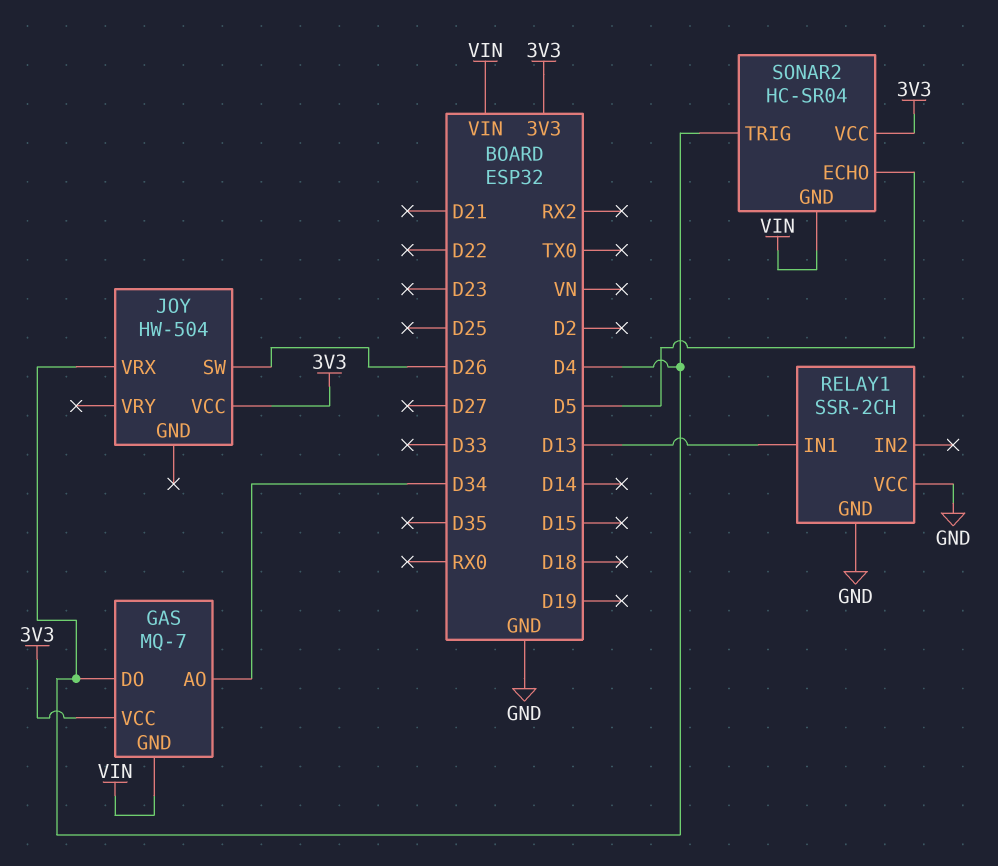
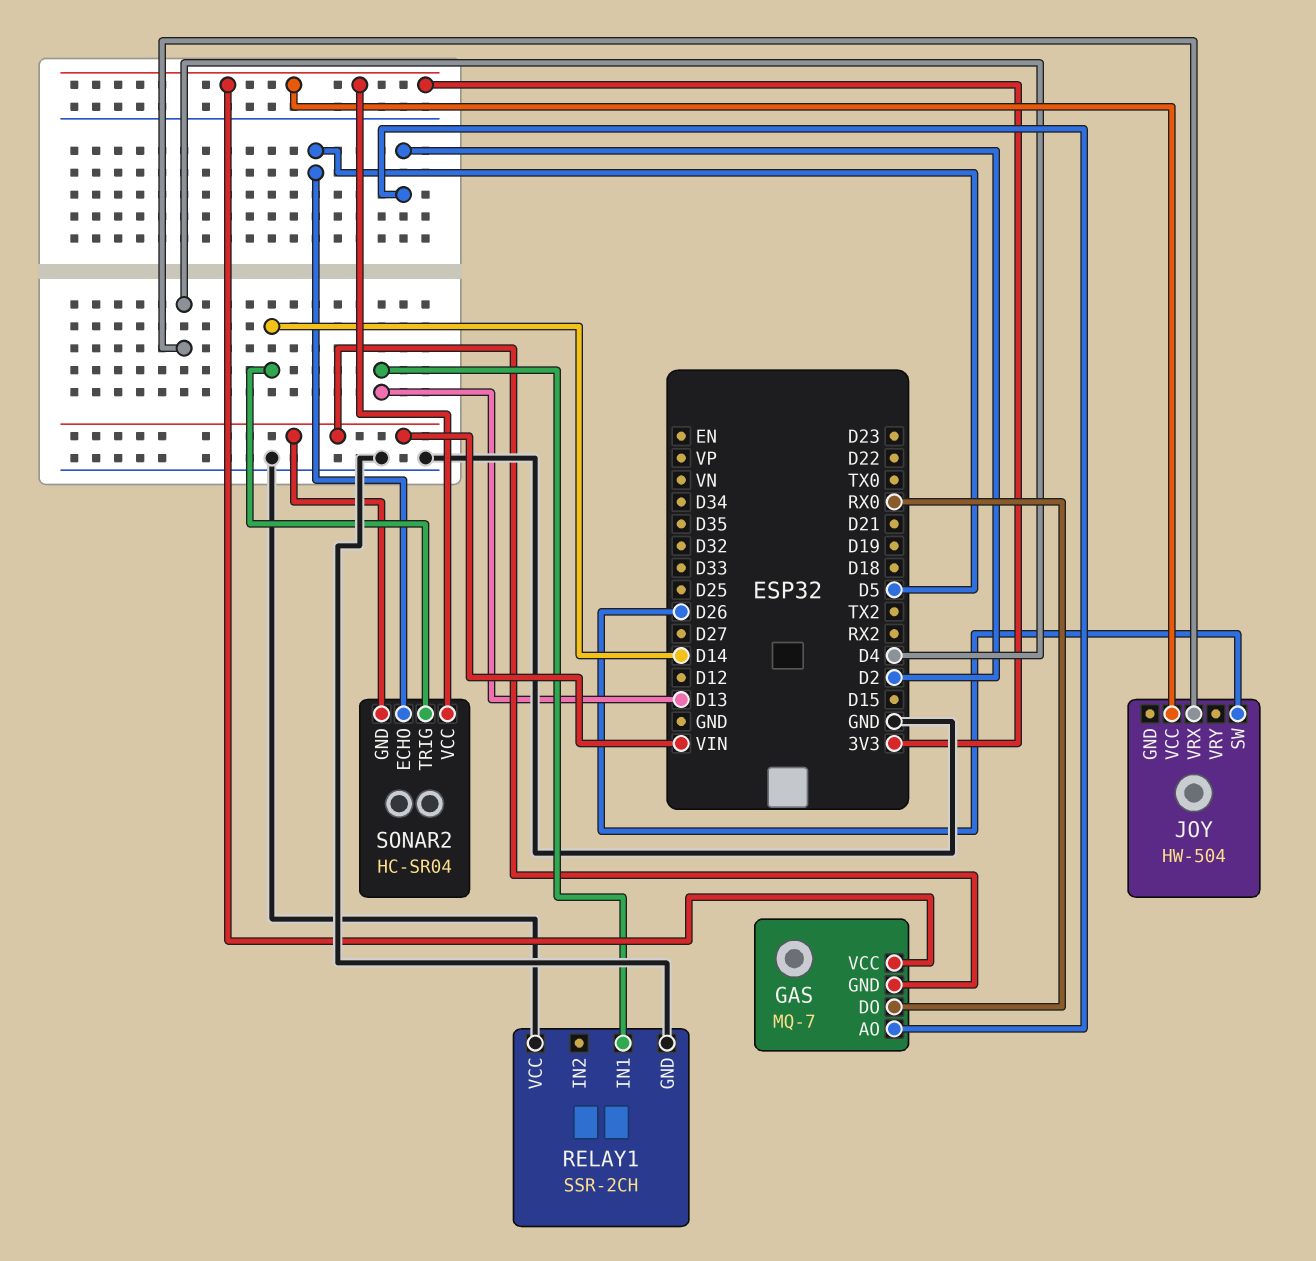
GAS pin AO: D34 -> D2
GAS pin DO: D4 -> RX0
SONAR2 pin TRIG: D4 -> D14

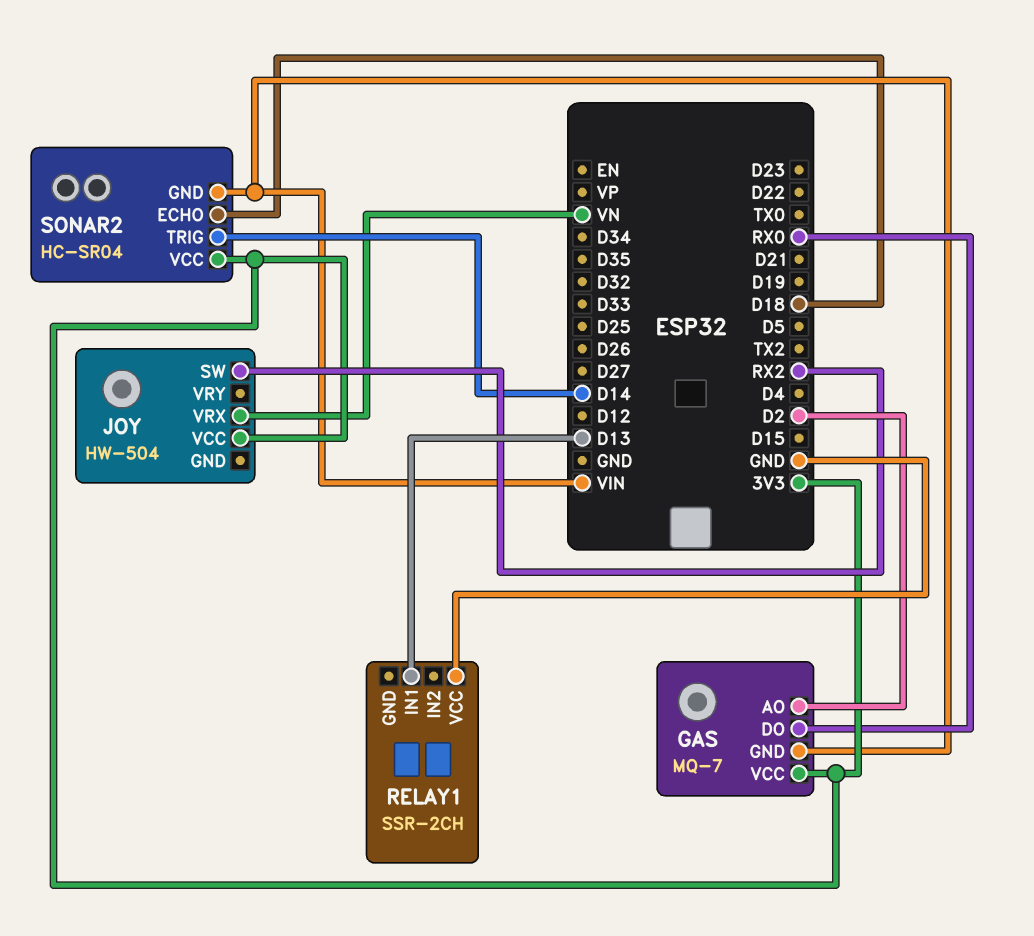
JOY pin SW: D26 -> RX2
JOY pin VRX: D4 -> VN
RELAY1 pin GND: GND -> none
SONAR2 pin ECHO: D5 -> D18

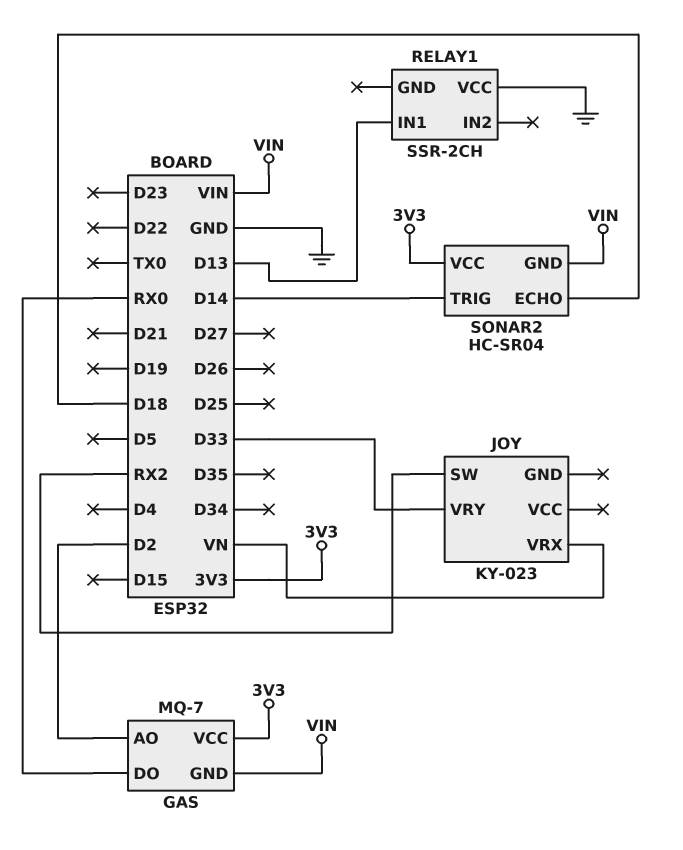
JOY: HW-504 -> KY-023
JOY pin VCC: 3V3 -> none
JOY pin VRY: none -> D33

